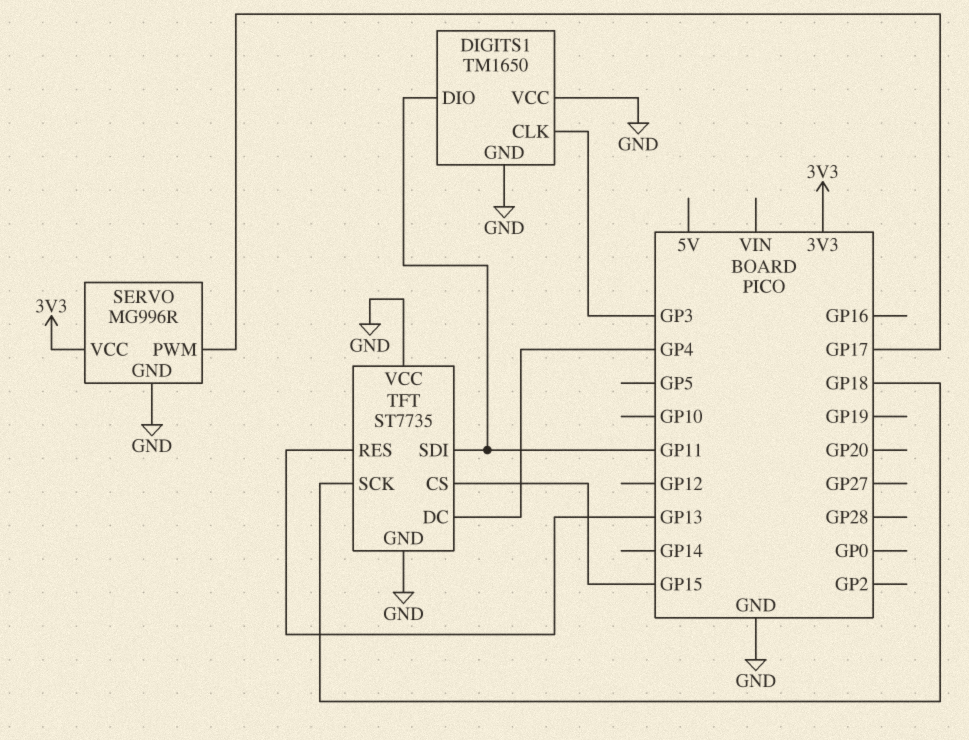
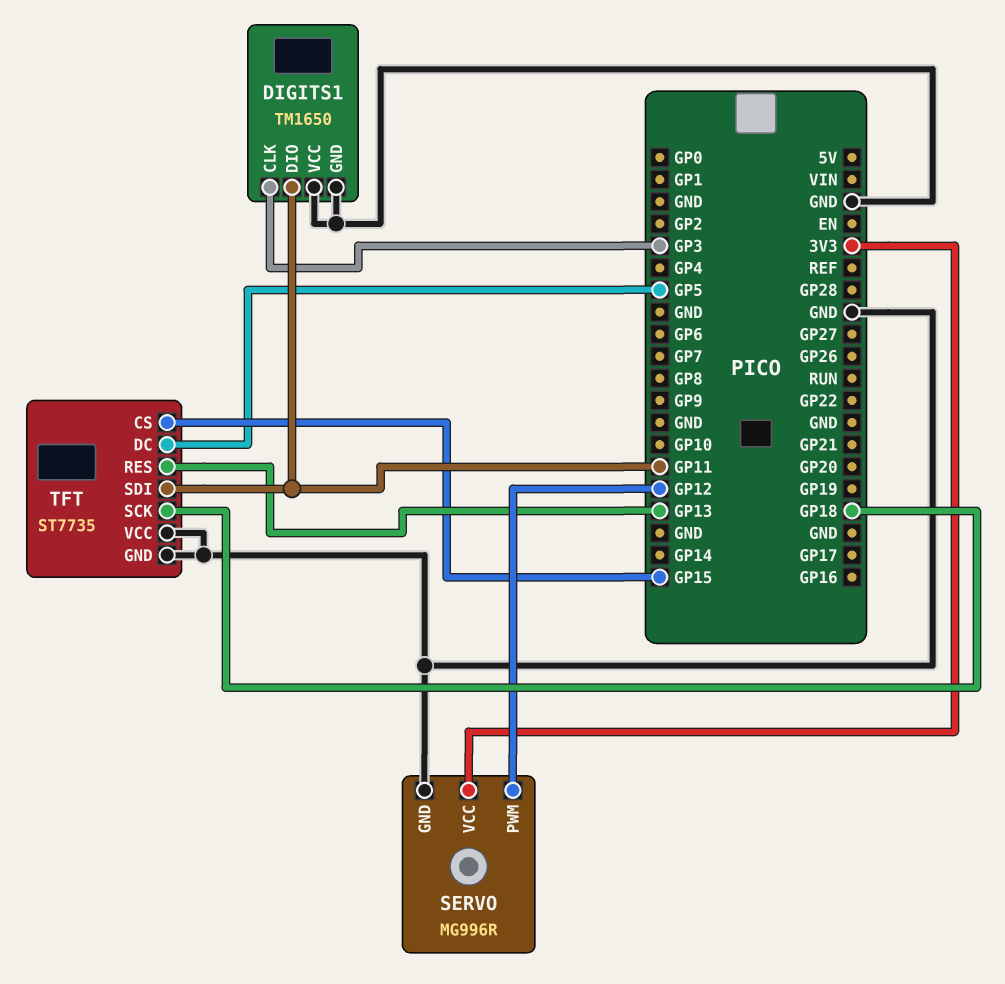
SERVO pin PWM: GP17 -> GP12
TFT pin DC: GP4 -> GP5

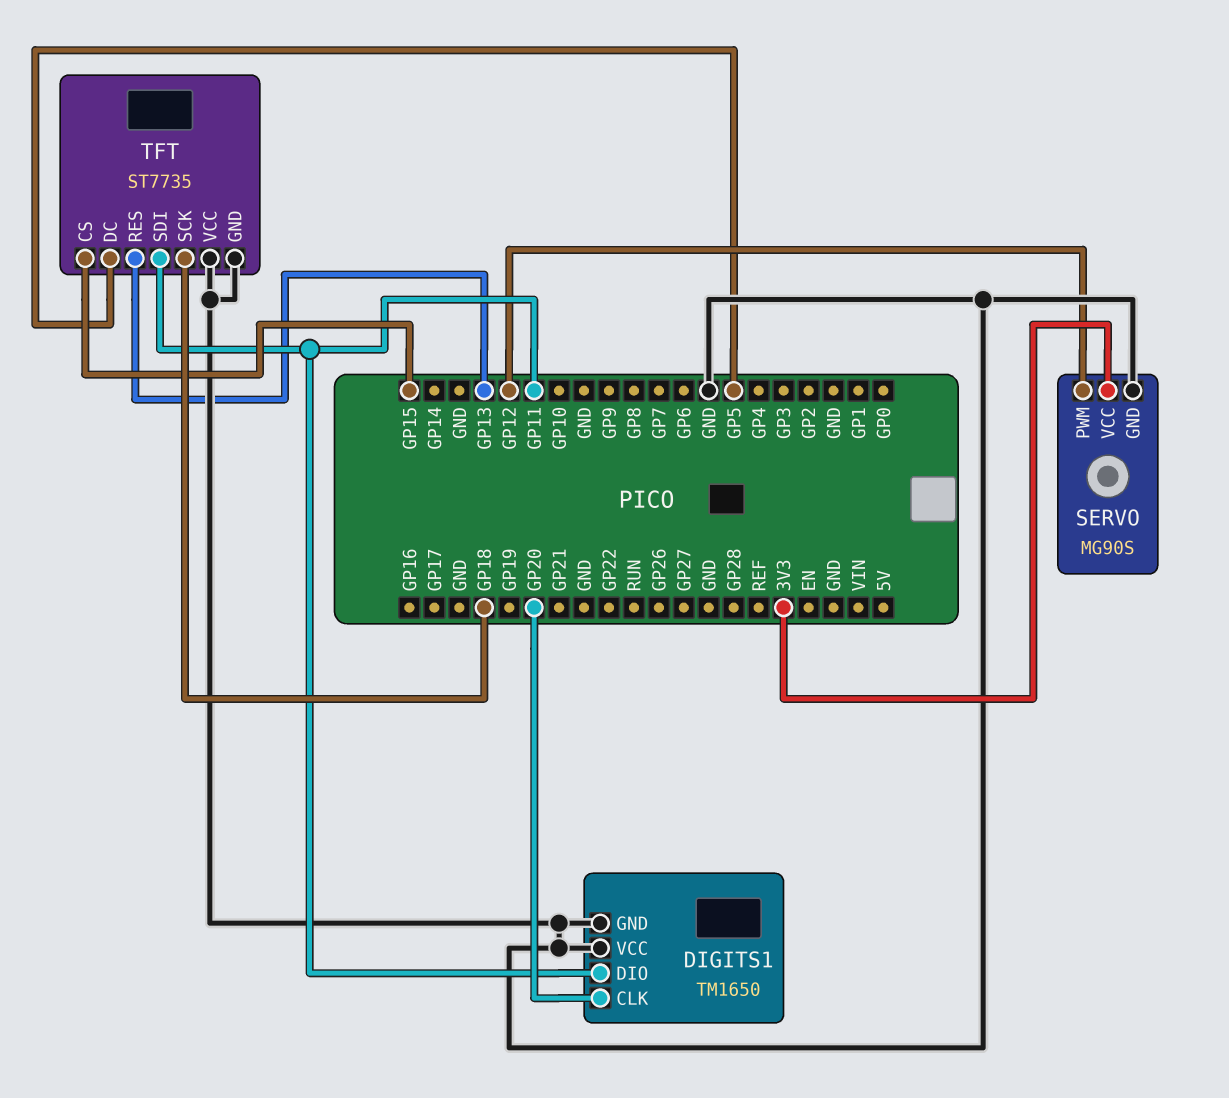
DIGITS1 pin CLK: GP3 -> GP20
SERVO: MG996R -> MG90S

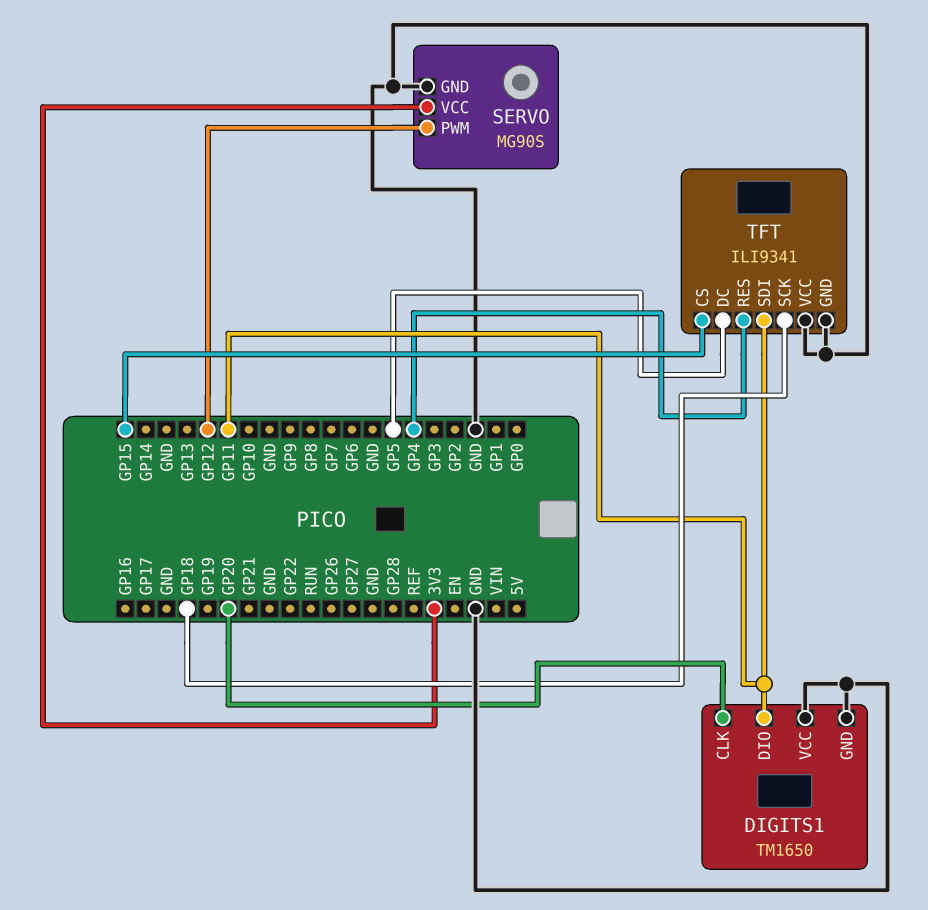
TFT: ST7735 -> ILI9341
TFT pin RES: GP13 -> GP4

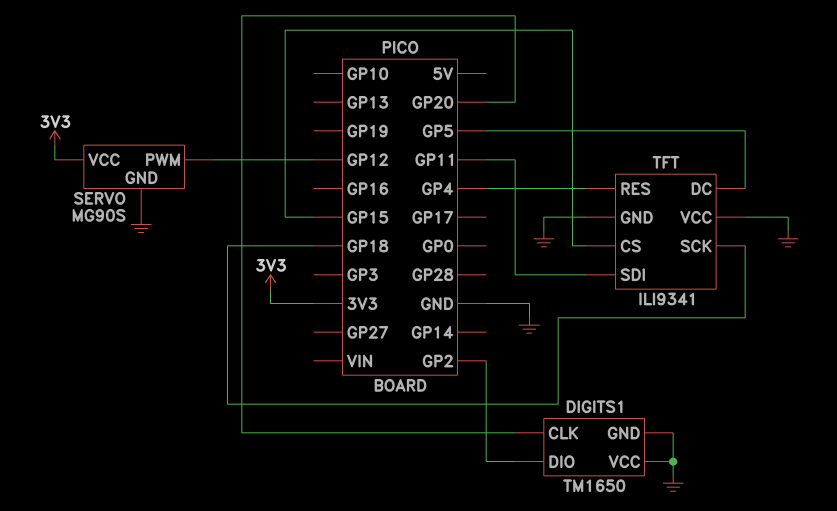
DIGITS1 pin DIO: GP11 -> GP2

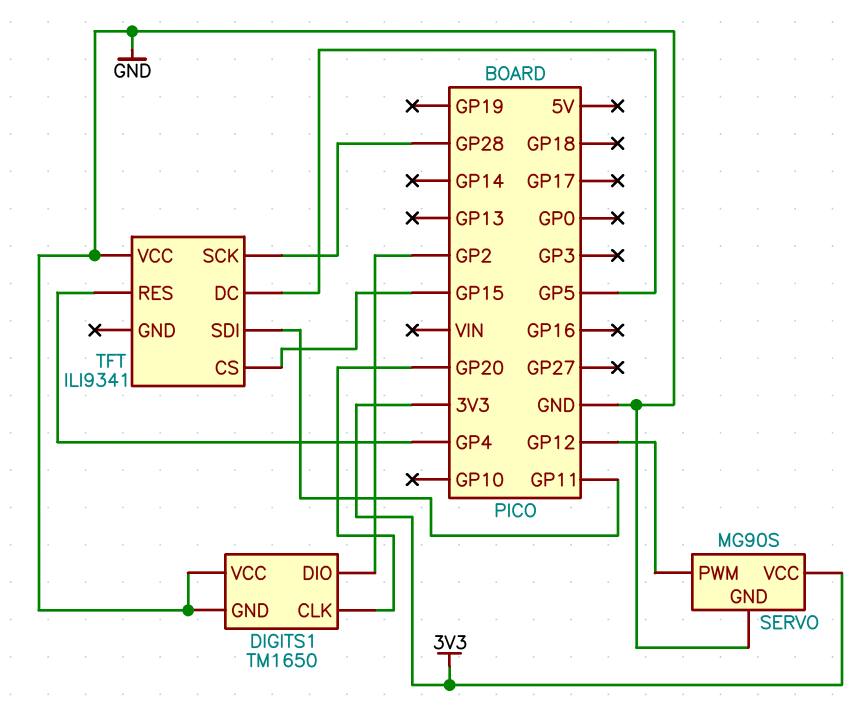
TFT pin GND: GND -> none
TFT pin SCK: GP18 -> GP28

